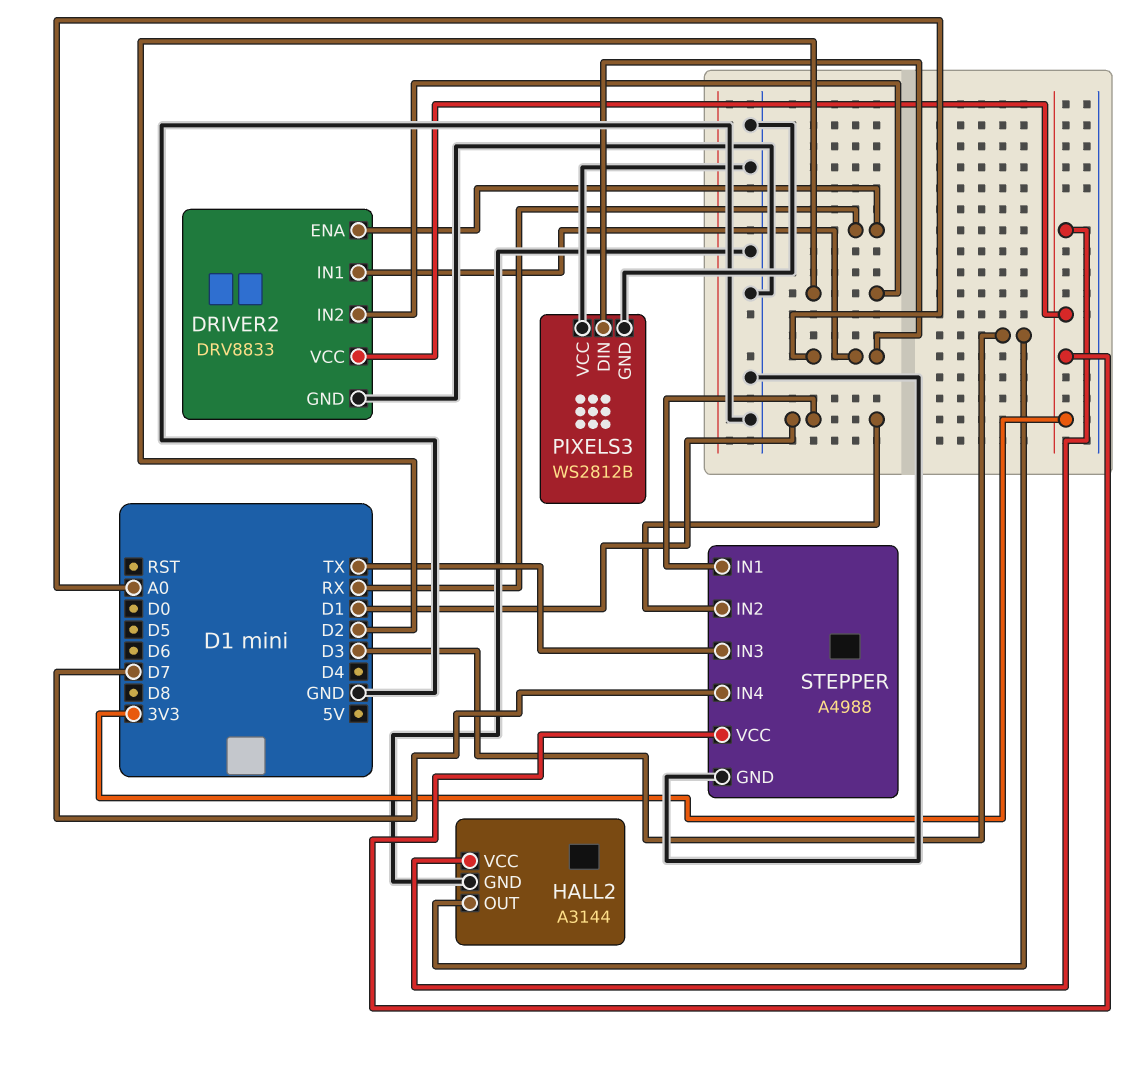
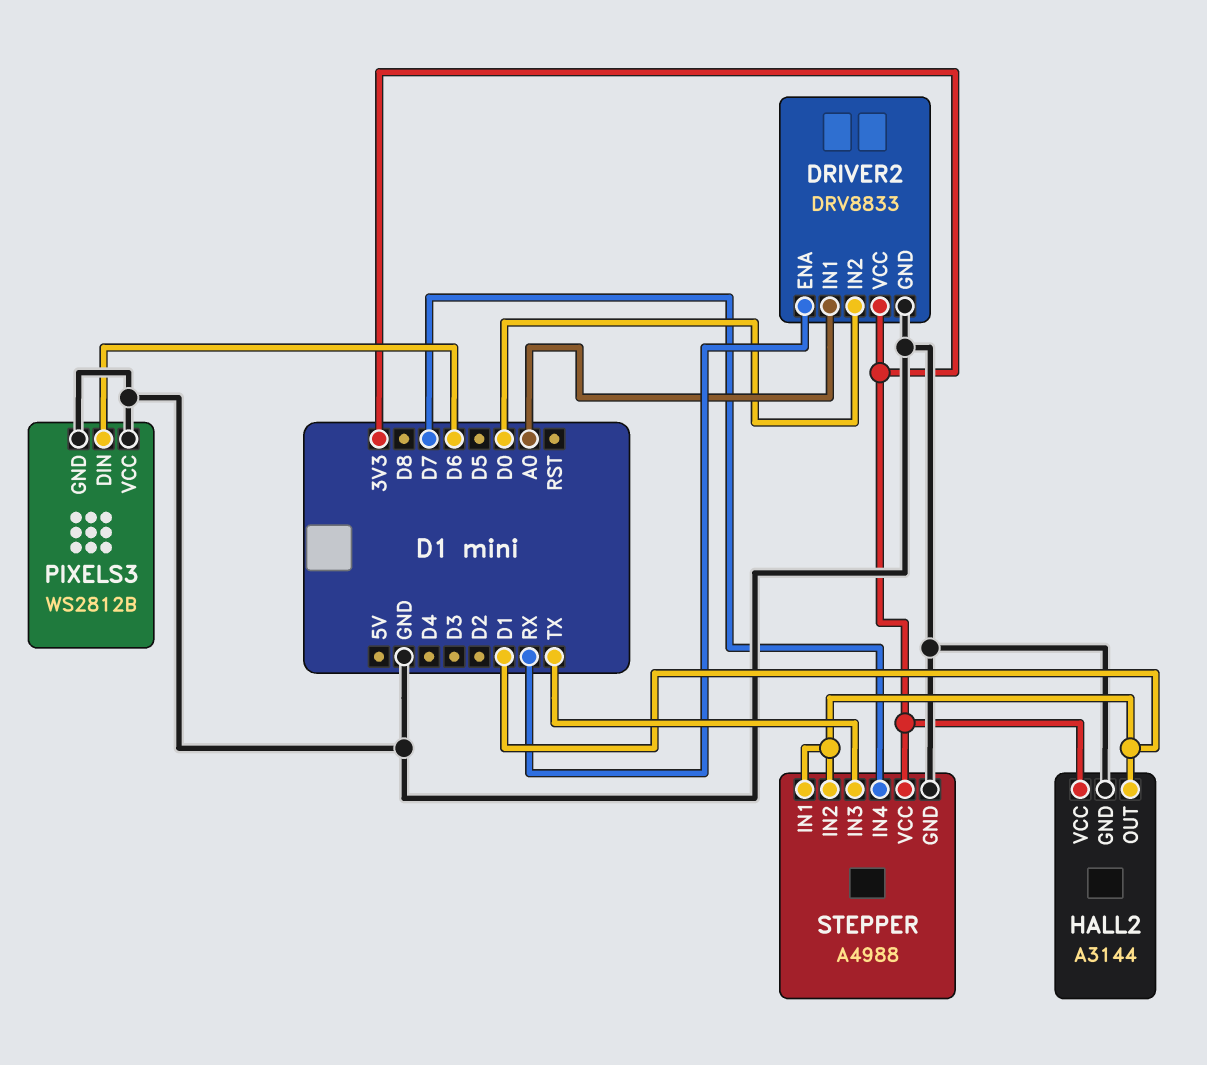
DRIVER2 pin IN2: D2 -> D0
HALL2 pin OUT: D3 -> D1
PIXELS3 pin DIN: A0 -> D6

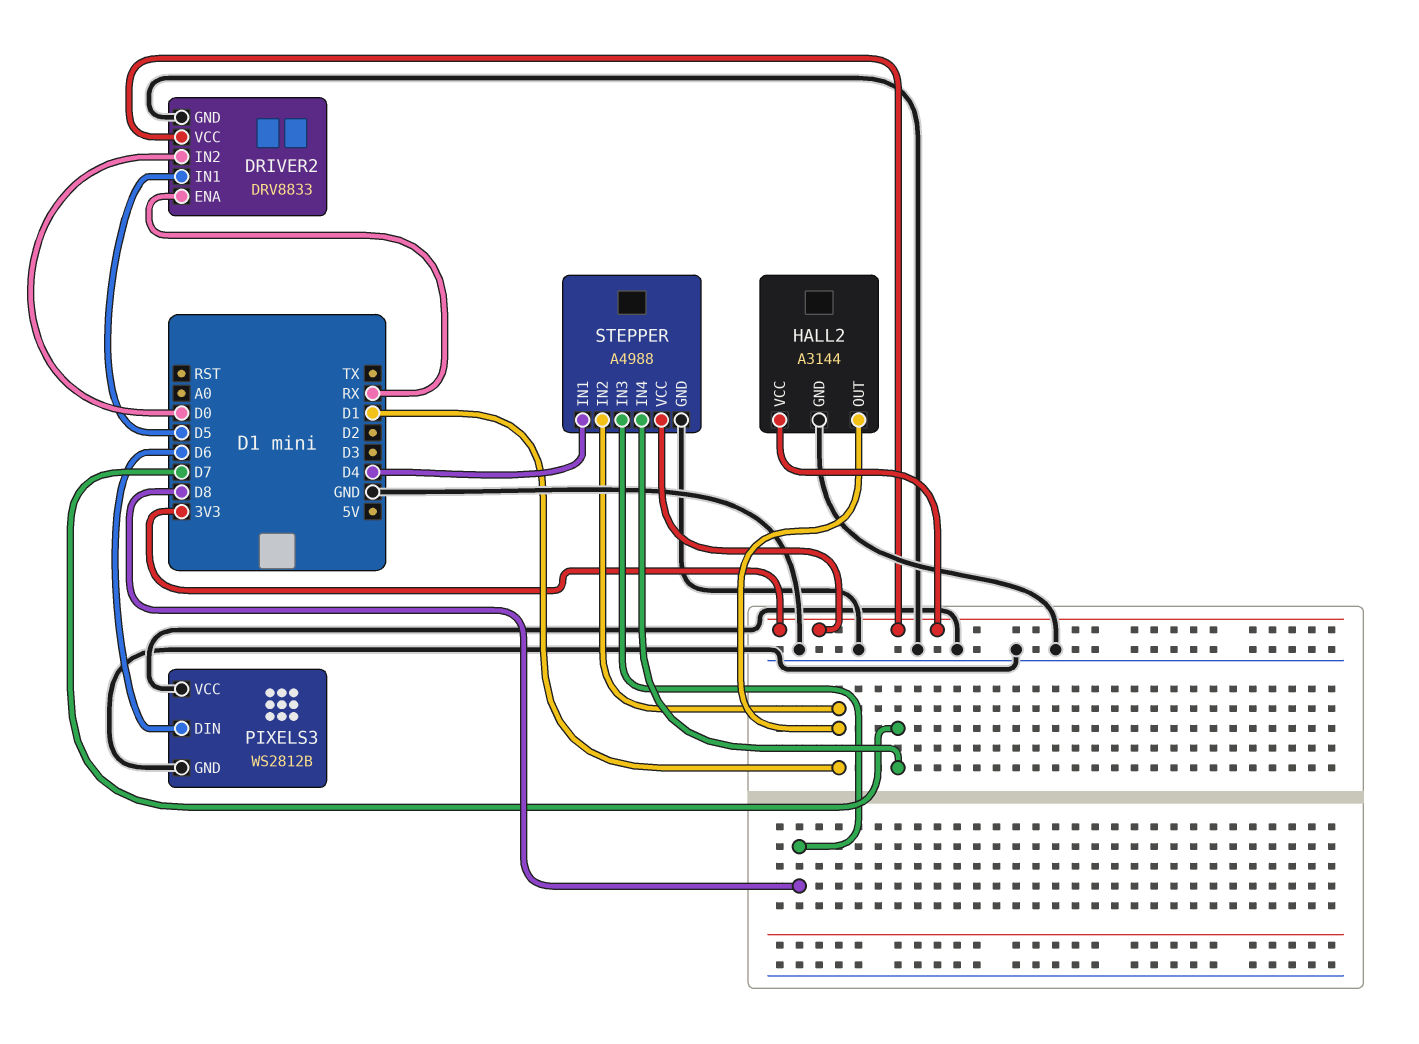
DRIVER2 pin IN1: A0 -> D5
STEPPER pin IN1: D1 -> D4
STEPPER pin IN3: TX -> D8

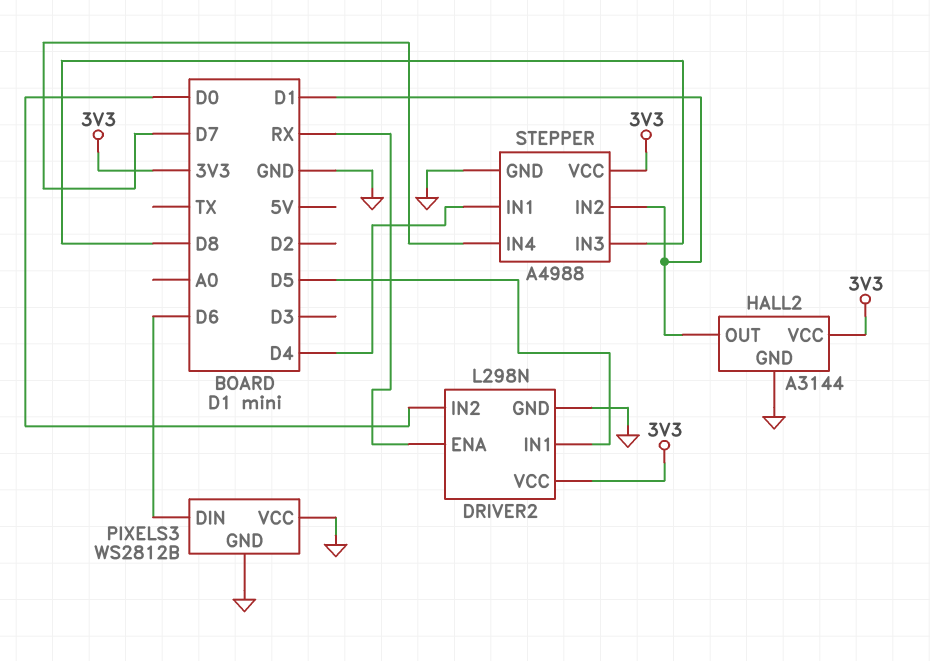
DRIVER2: DRV8833 -> L298N

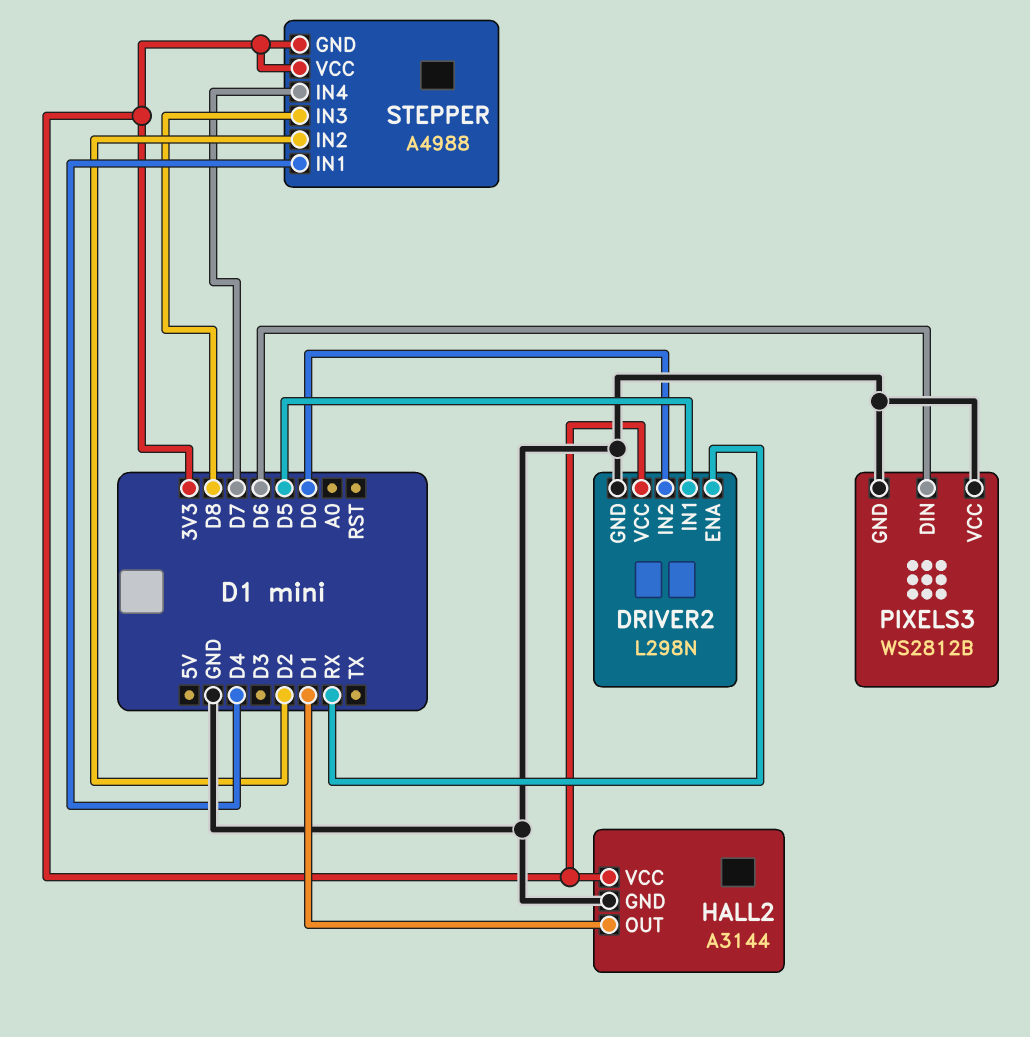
STEPPER pin GND: GND -> 3V3
STEPPER pin IN2: D1 -> D2

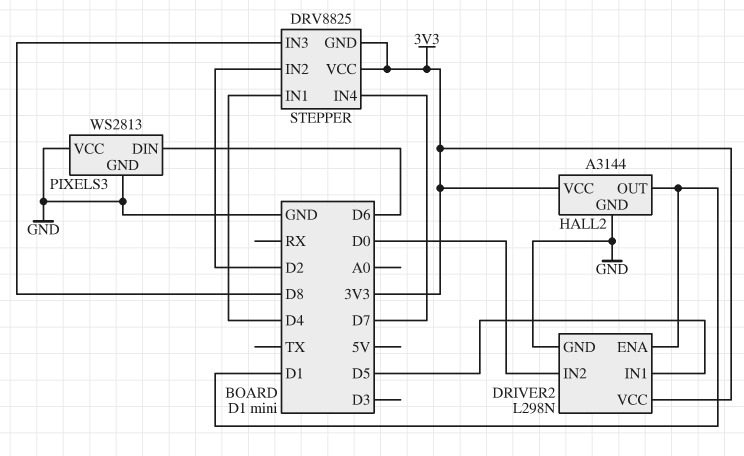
DRIVER2 pin ENA: RX -> D1
PIXELS3: WS2812B -> WS2813
STEPPER: A4988 -> DRV8825

